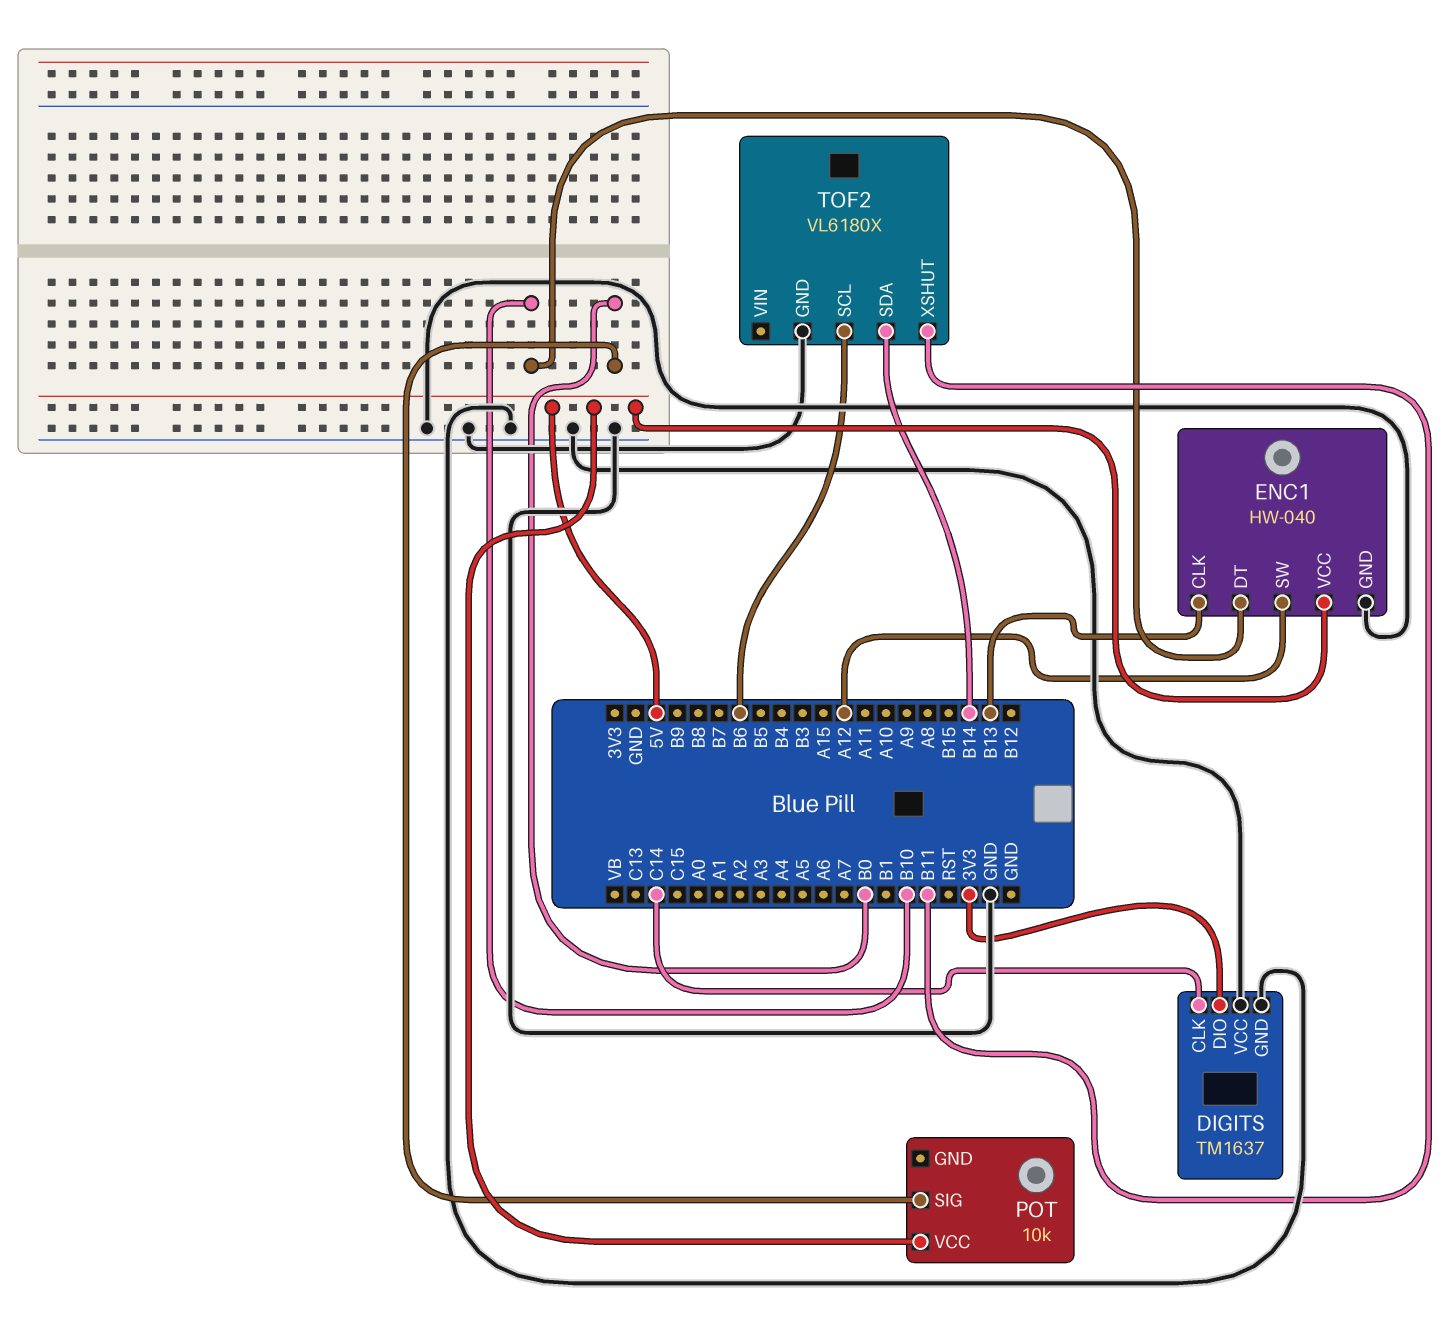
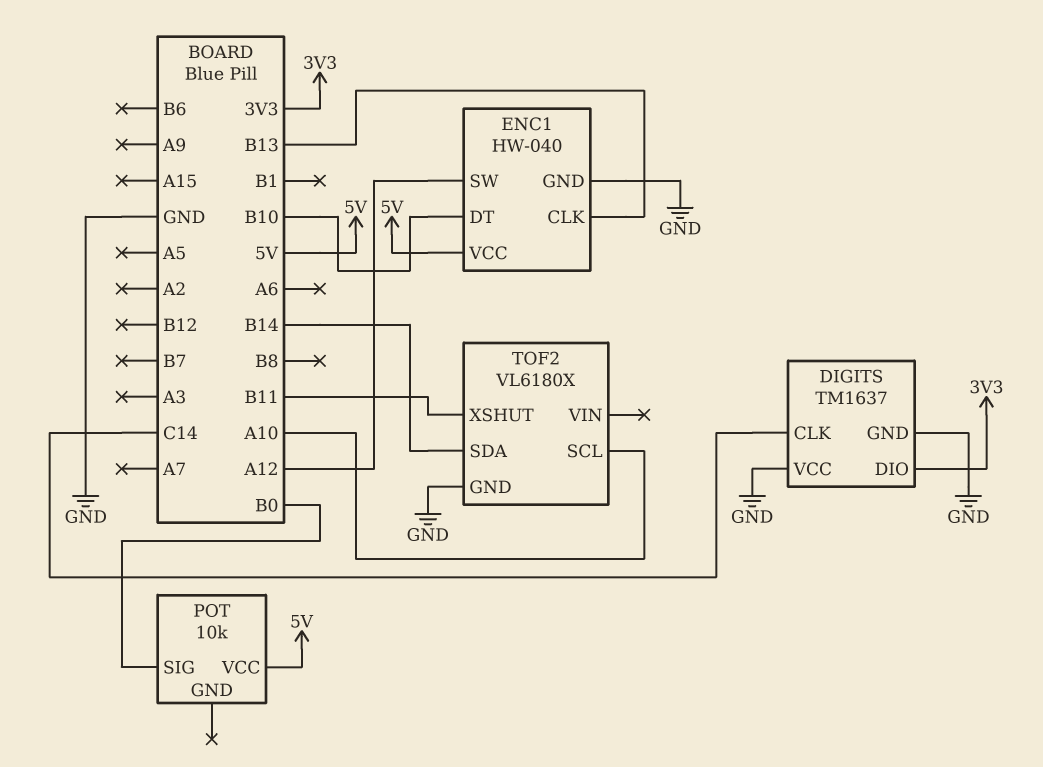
TOF2 pin SCL: B6 -> A10

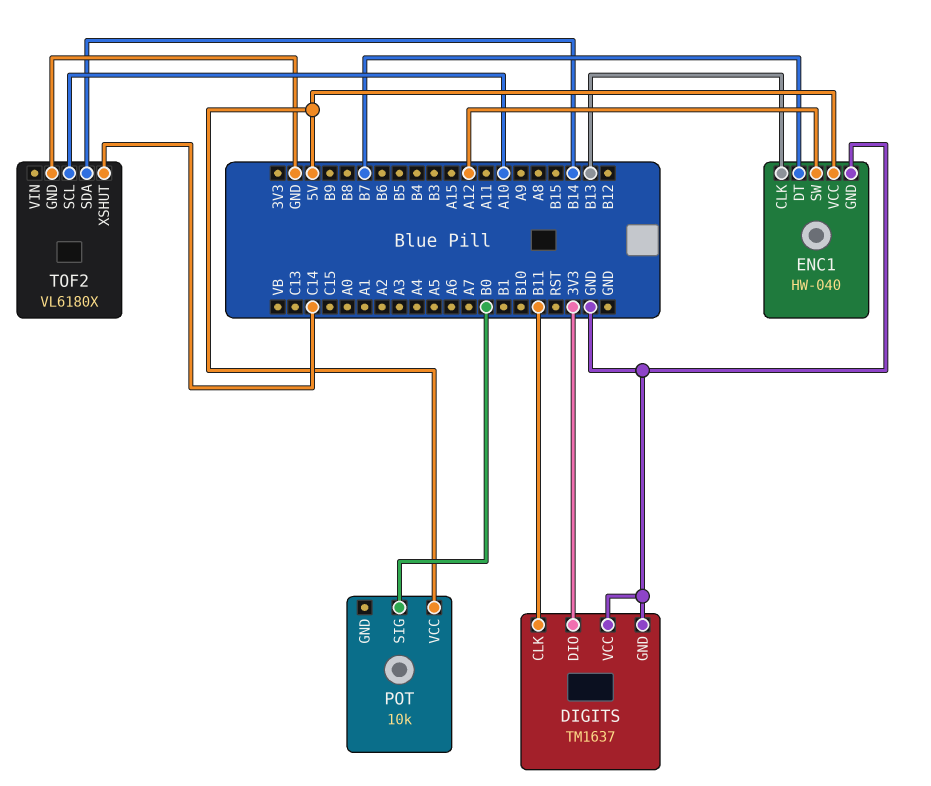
DIGITS pin CLK: C14 -> B11
ENC1 pin DT: B10 -> B7
TOF2 pin XSHUT: B11 -> C14

